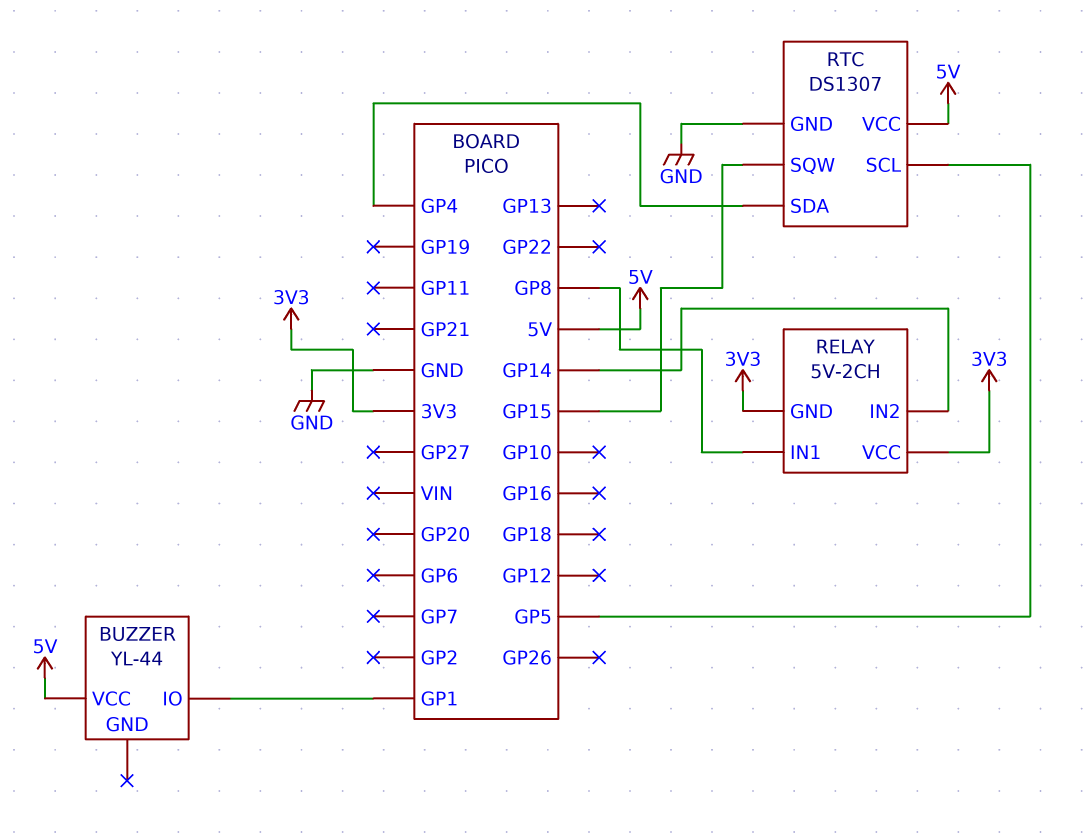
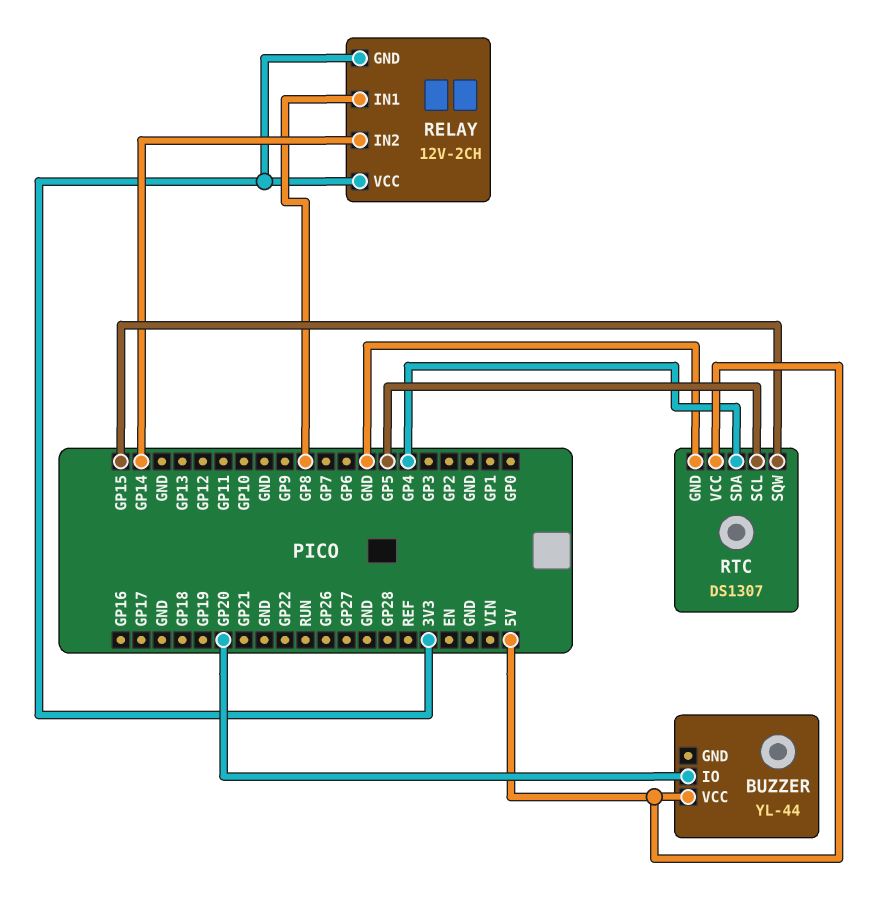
BUZZER pin IO: GP1 -> GP20
RELAY: 5V-2CH -> 12V-2CH

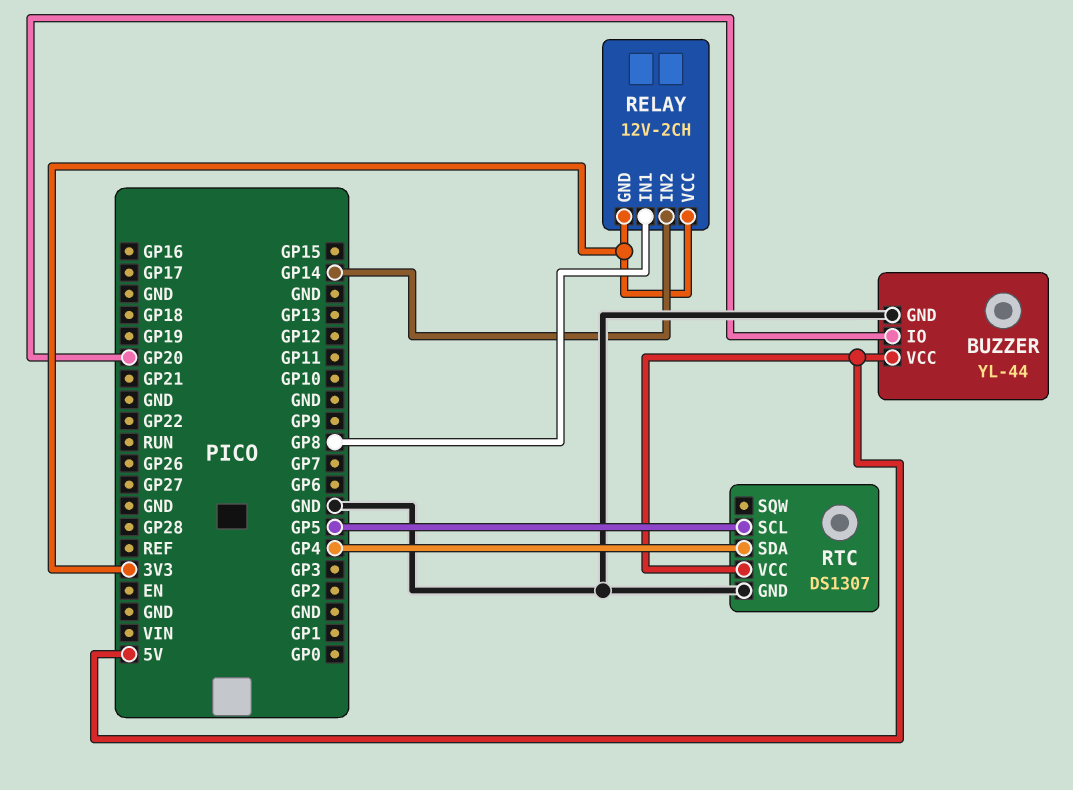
BUZZER pin GND: none -> GND
RTC pin SQW: GP15 -> none

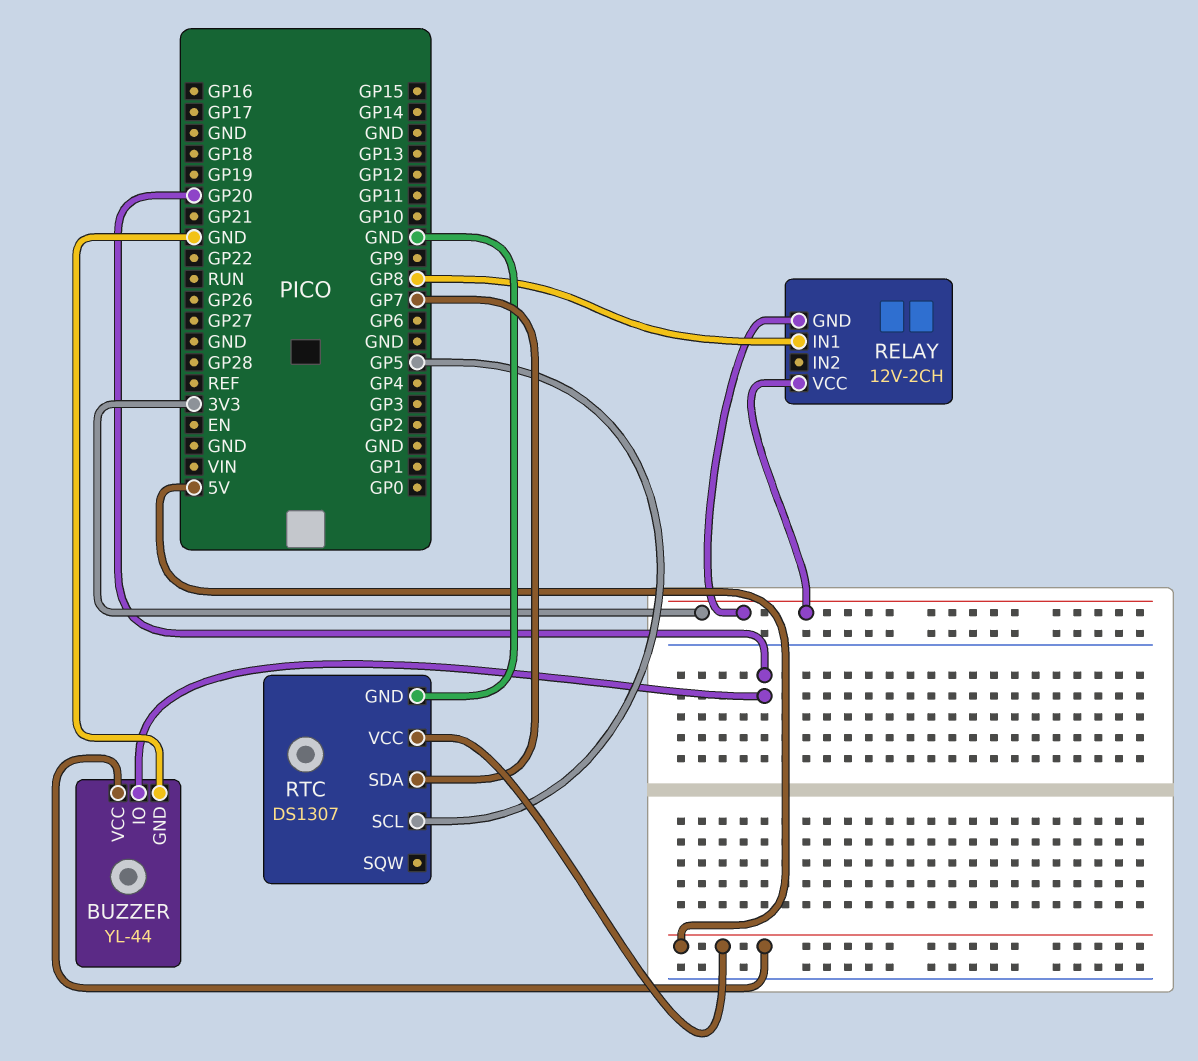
RELAY pin IN2: GP14 -> none
RTC pin SDA: GP4 -> GP7

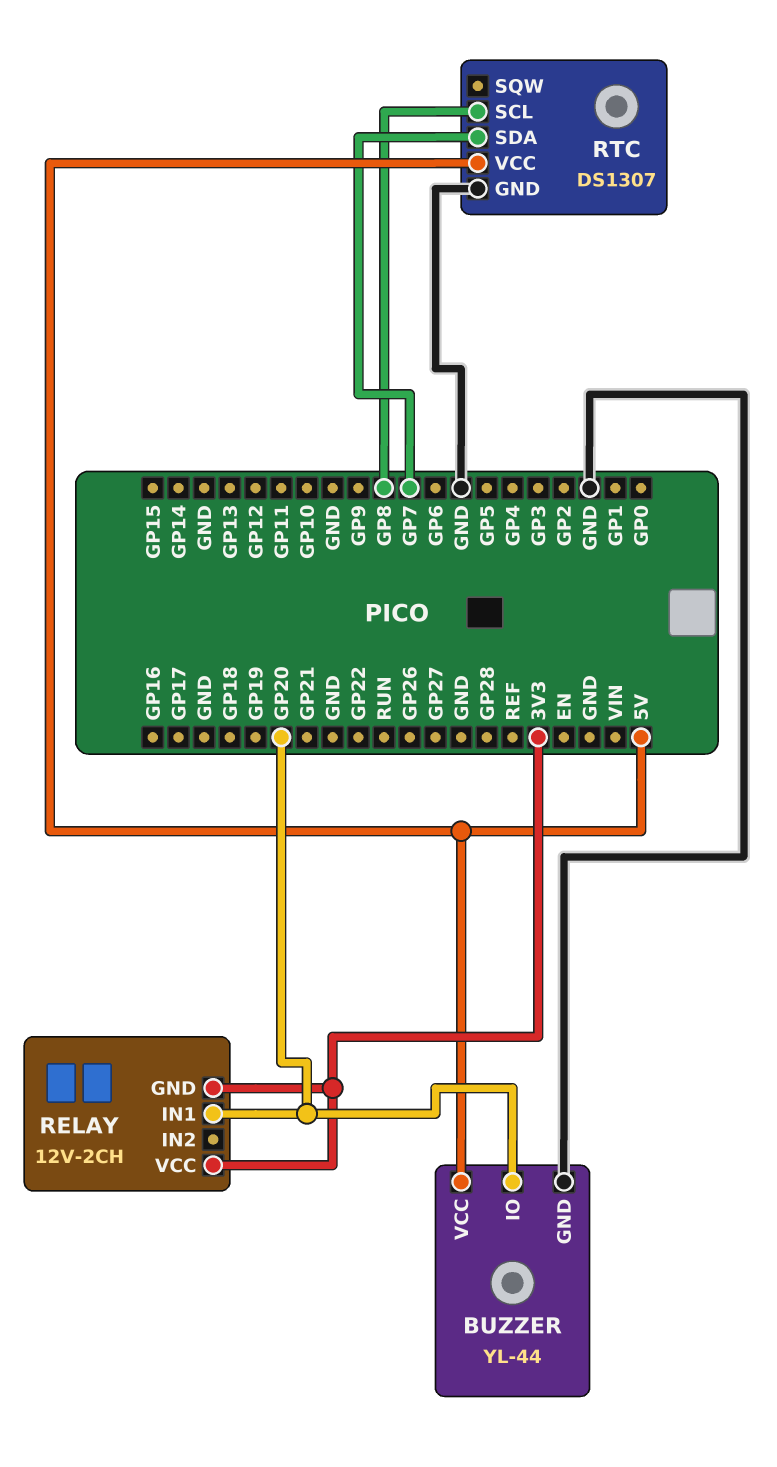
RELAY pin IN1: GP8 -> GP20
RTC pin SCL: GP5 -> GP8

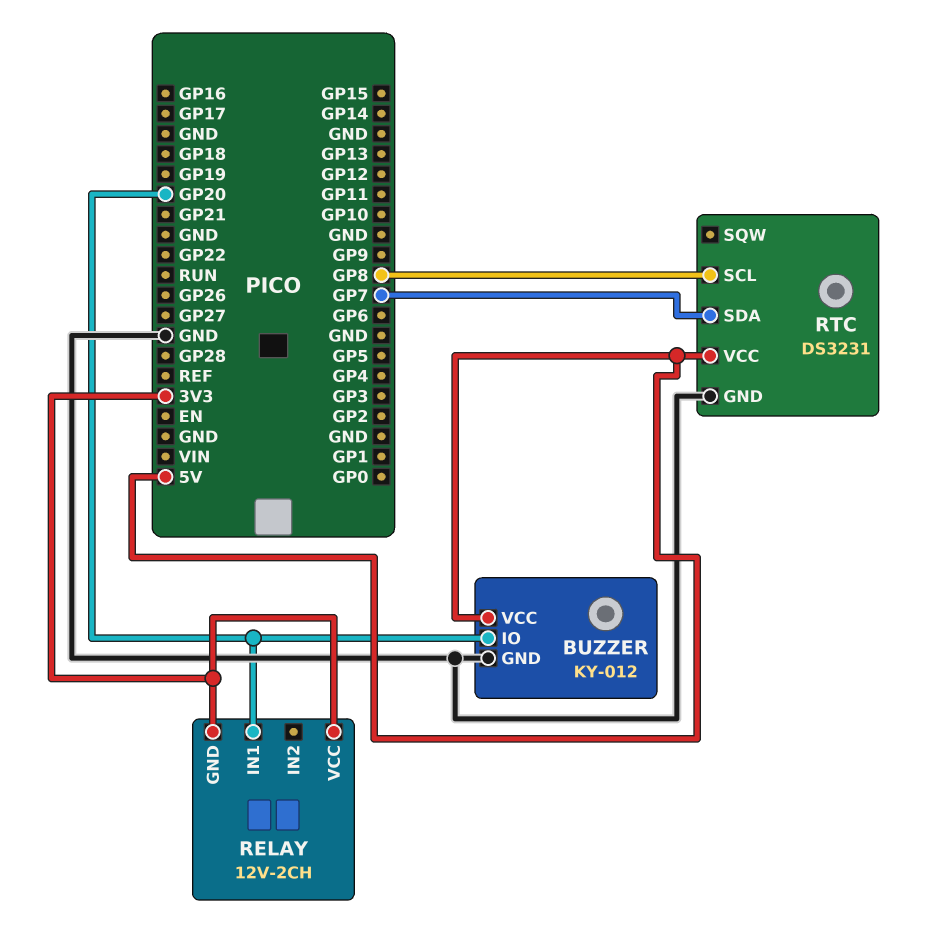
BUZZER: YL-44 -> KY-012
RTC: DS1307 -> DS3231

